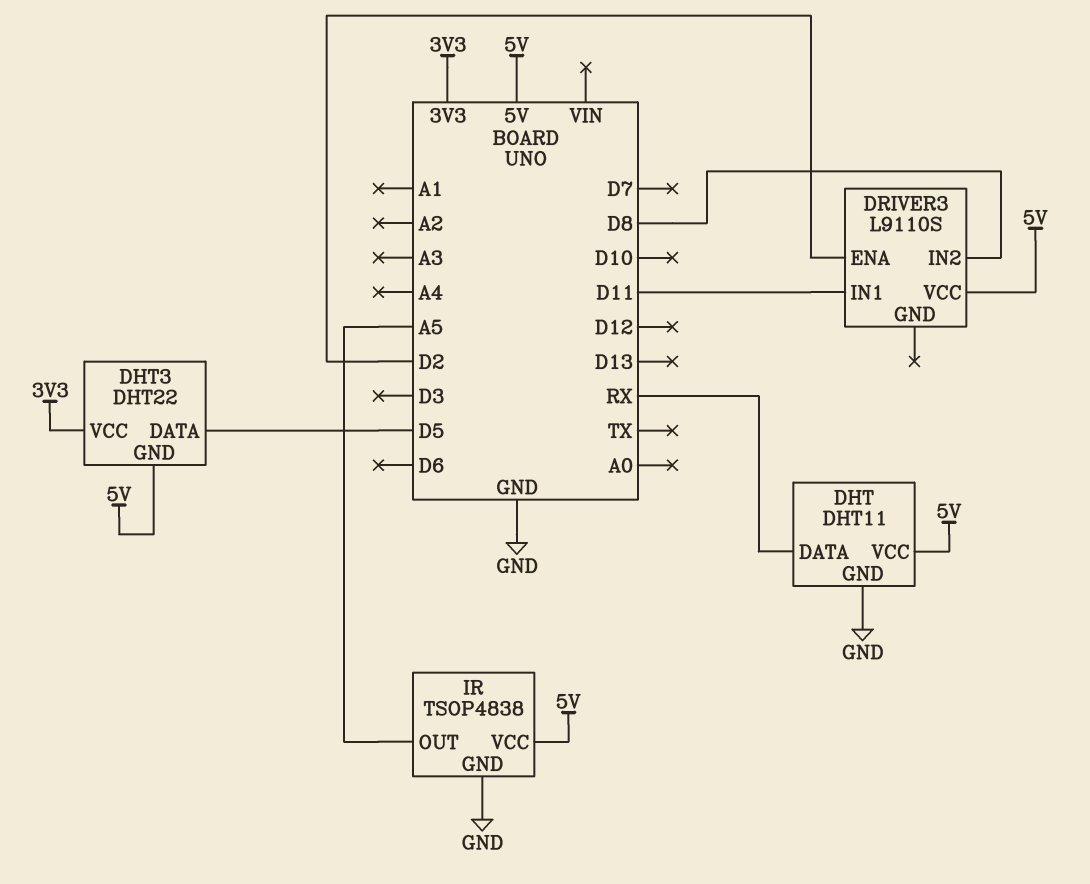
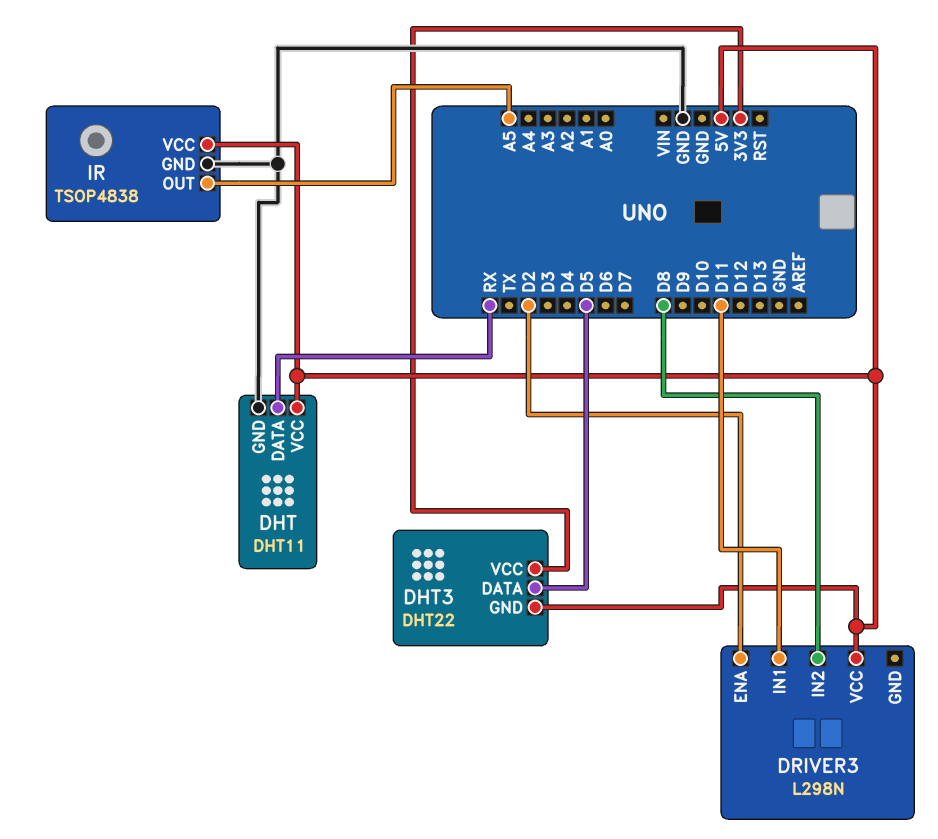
DRIVER3: L9110S -> L298N

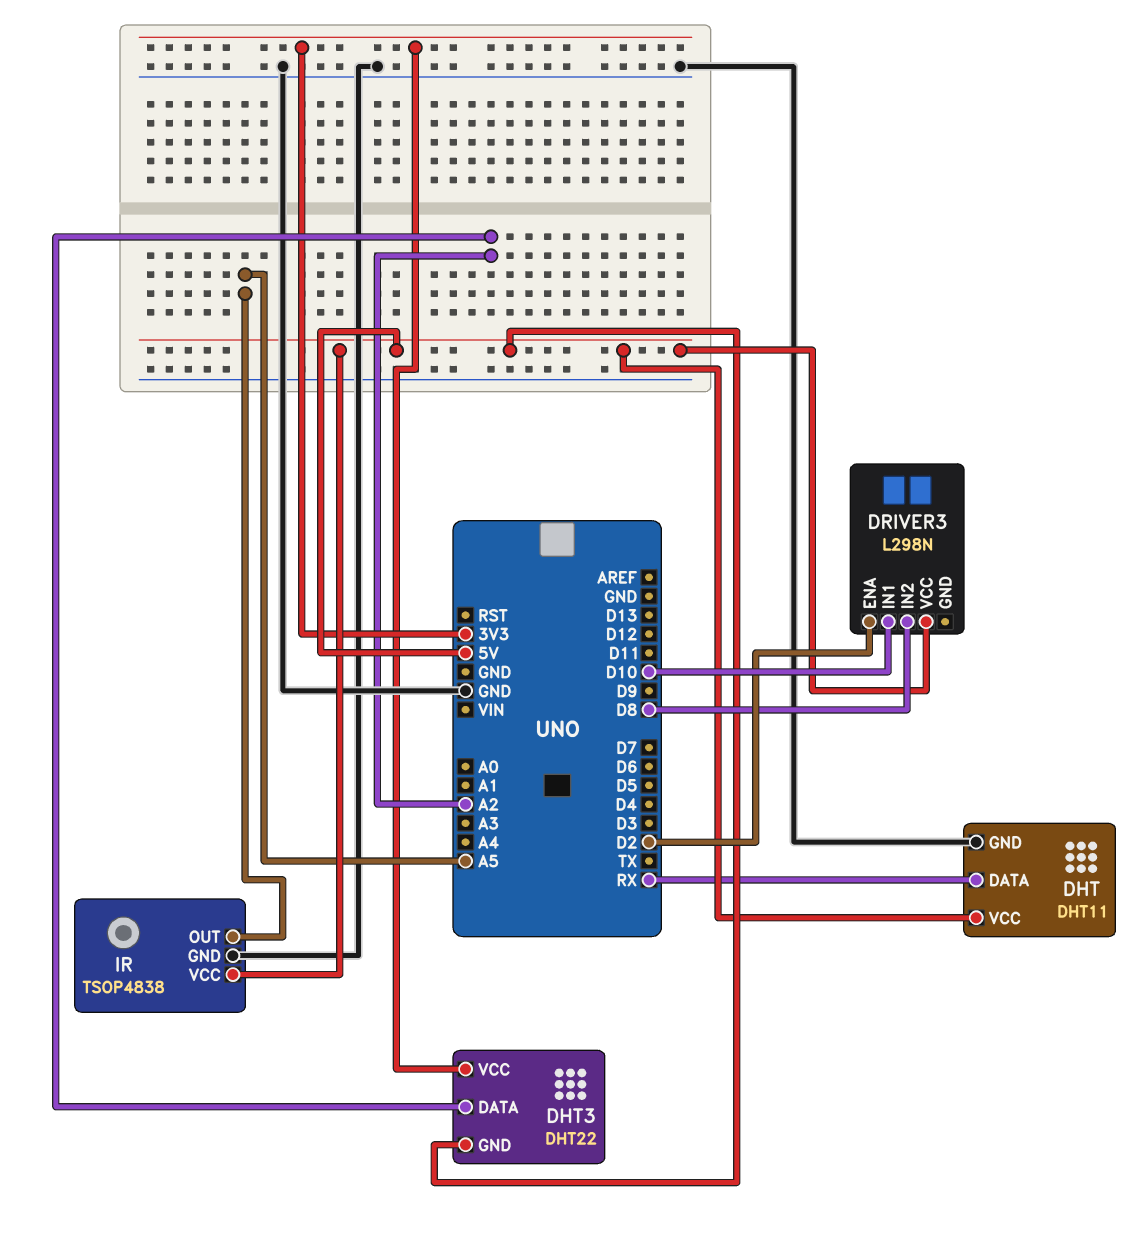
DHT3 pin DATA: D5 -> A2
DRIVER3 pin IN1: D11 -> D10

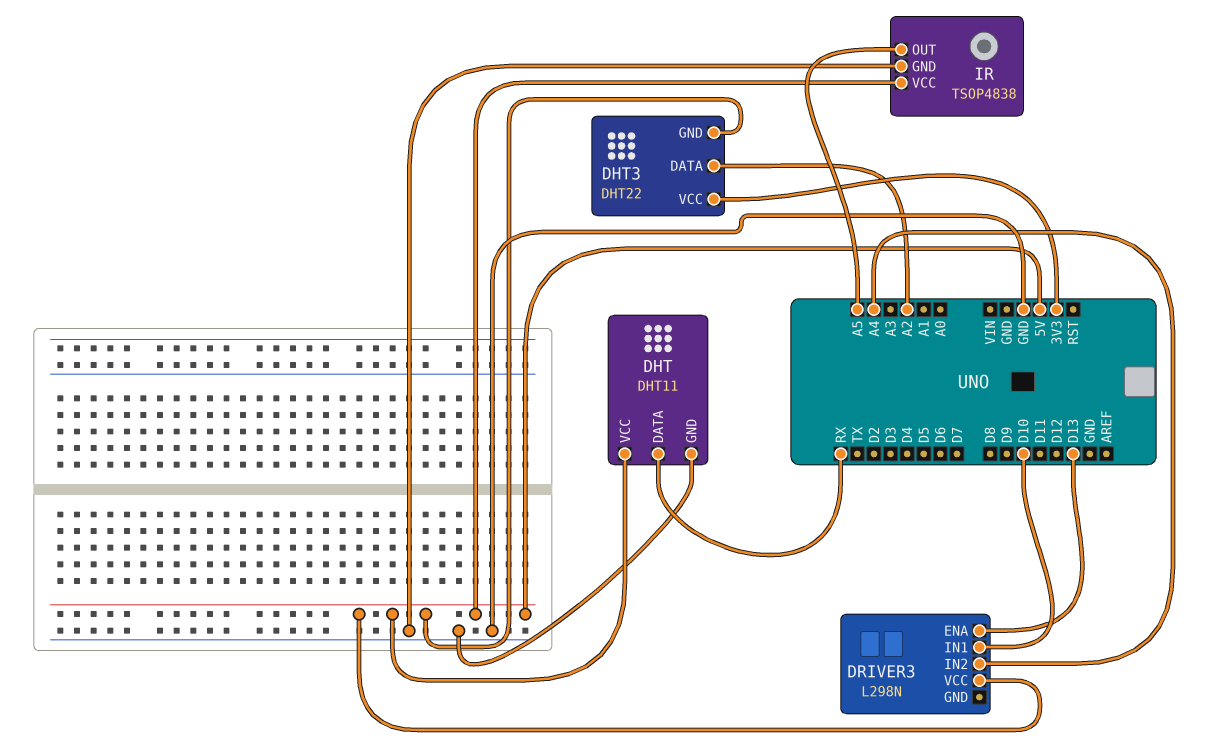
DRIVER3 pin ENA: D2 -> D13
DRIVER3 pin IN2: D8 -> A4

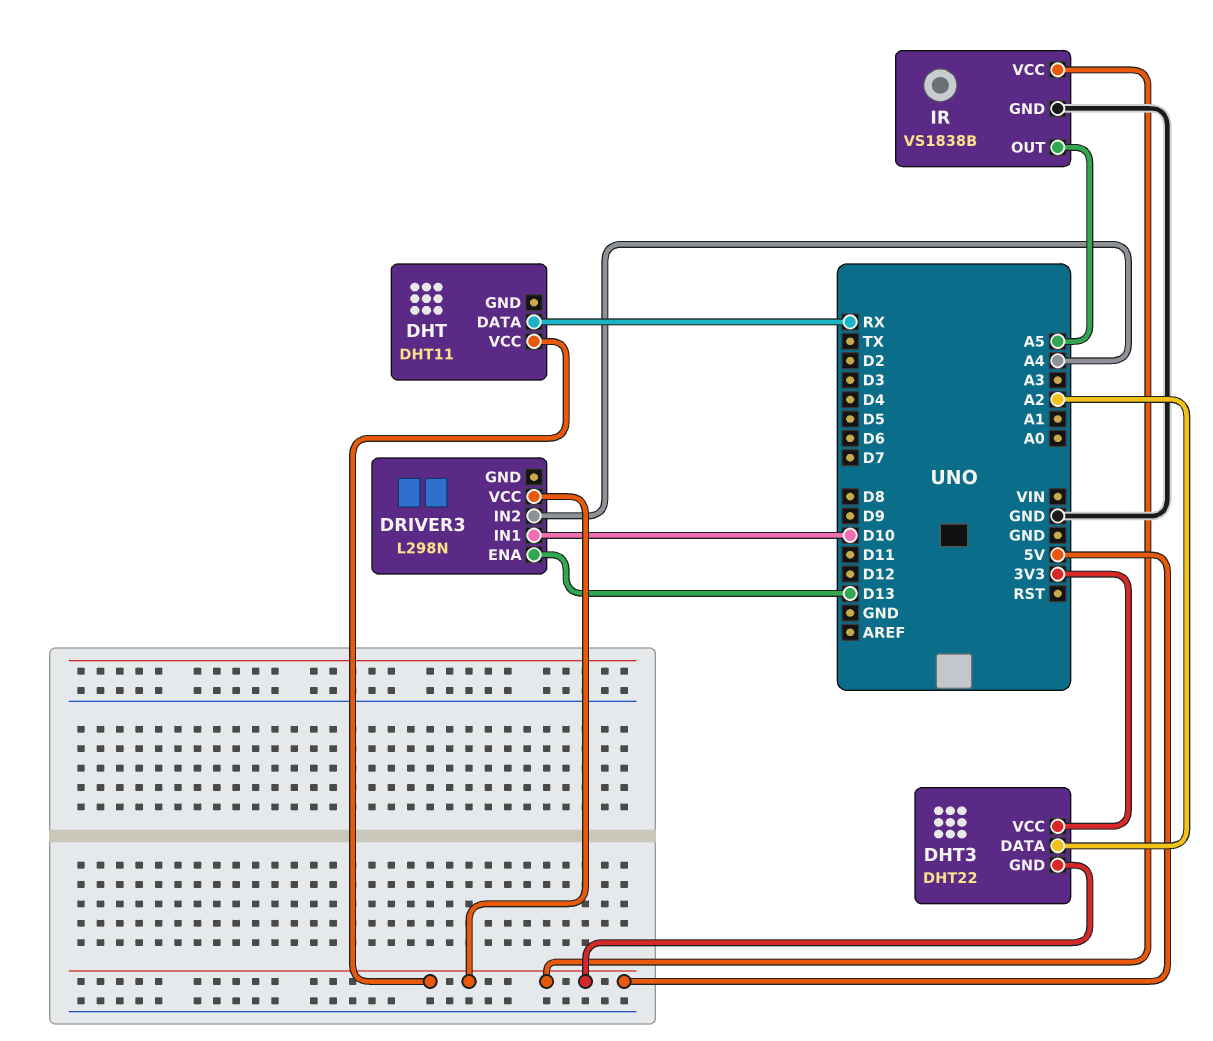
DHT pin GND: GND -> none
IR: TSOP4838 -> VS1838B

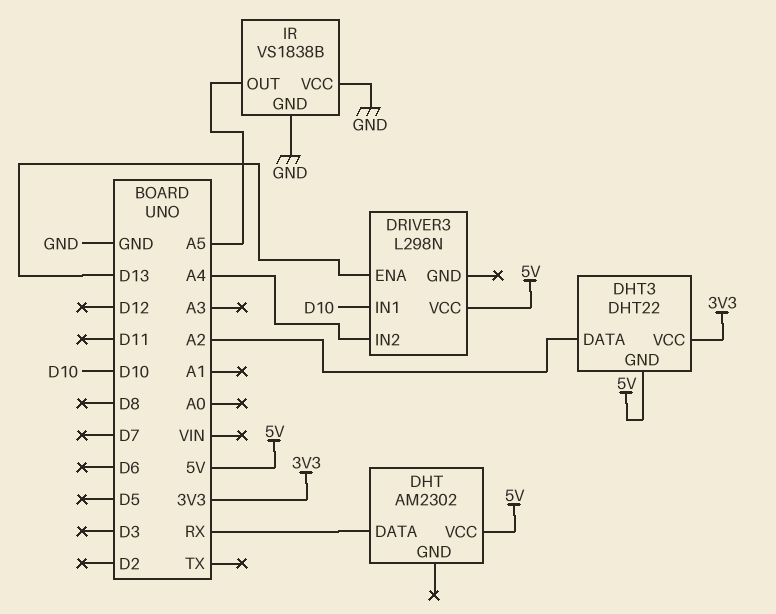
DHT: DHT11 -> AM2302
IR pin VCC: 5V -> GND

